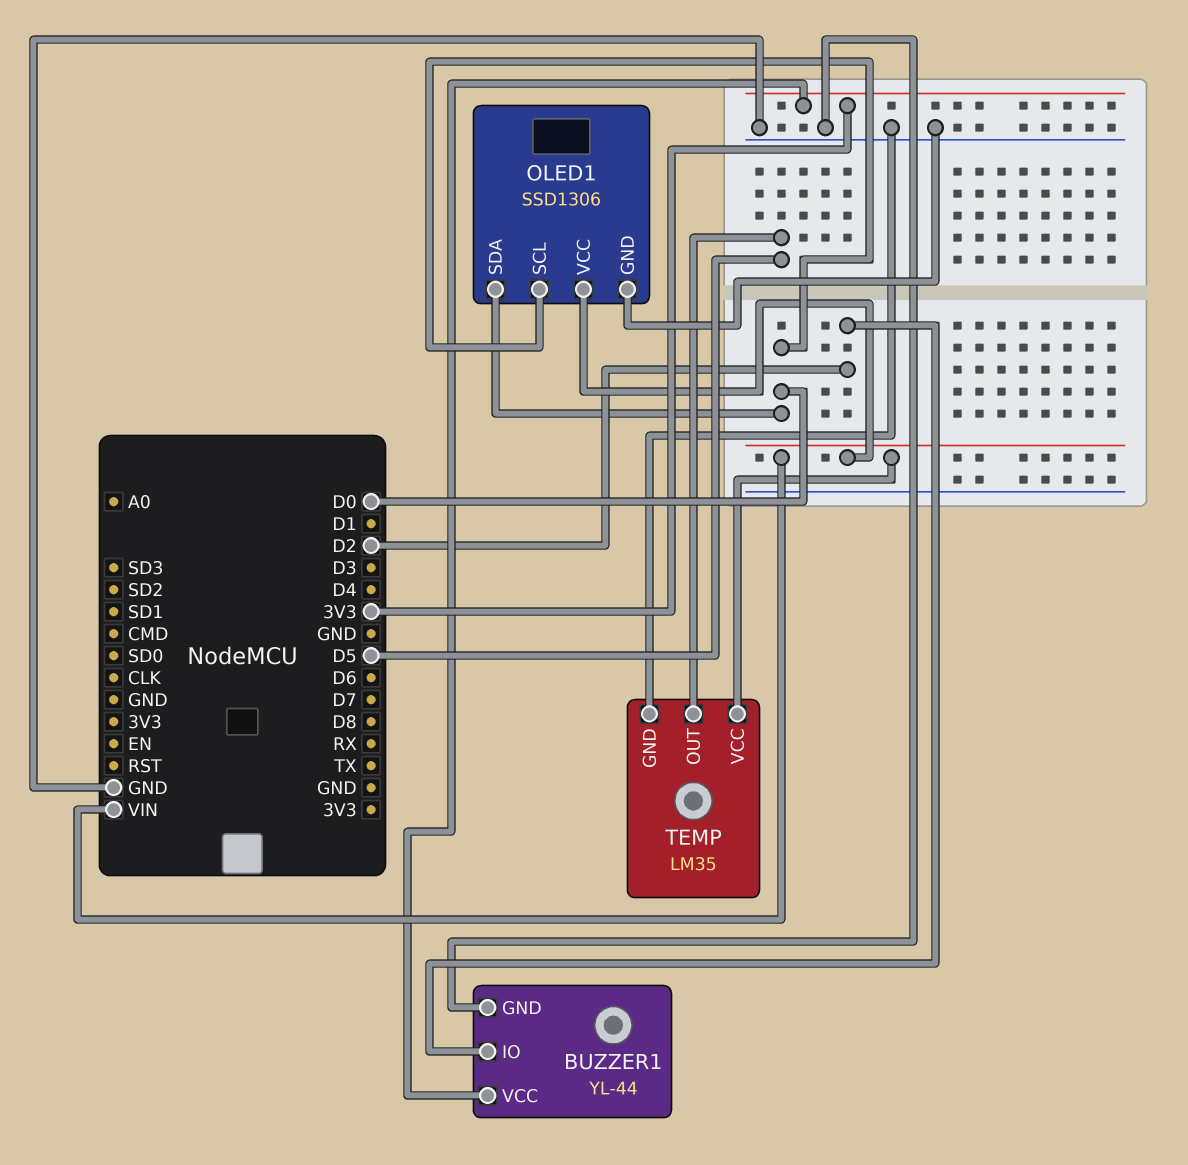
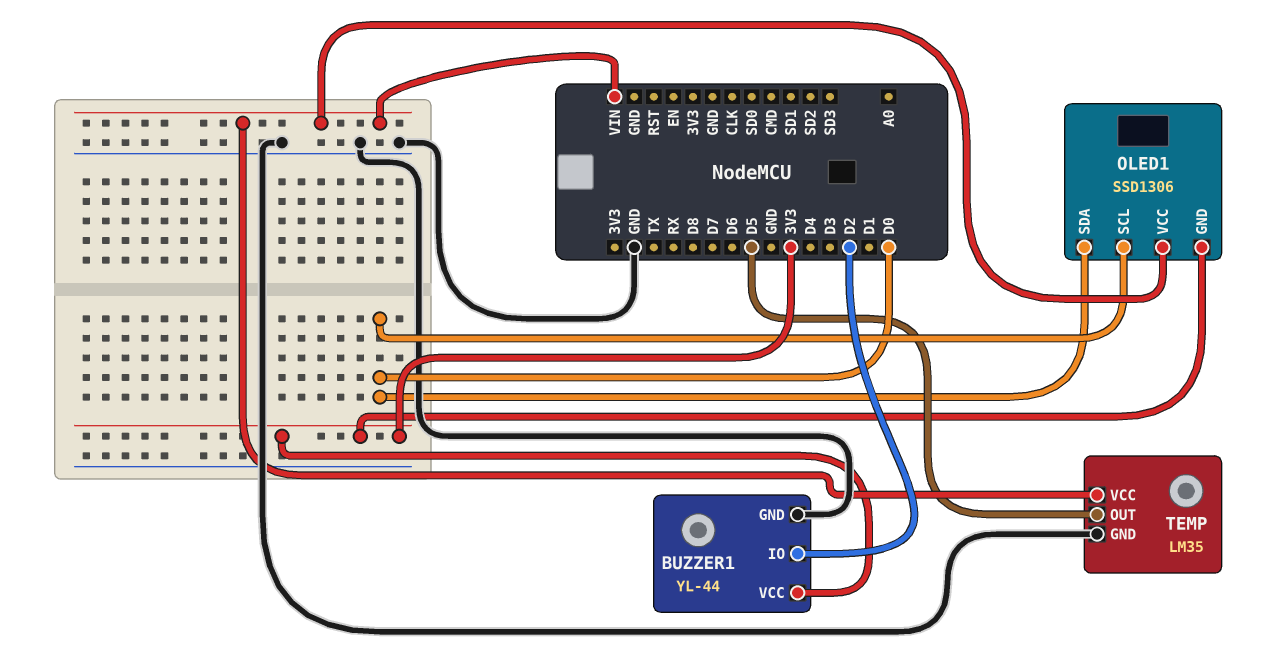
OLED1 pin GND: GND -> 3V3

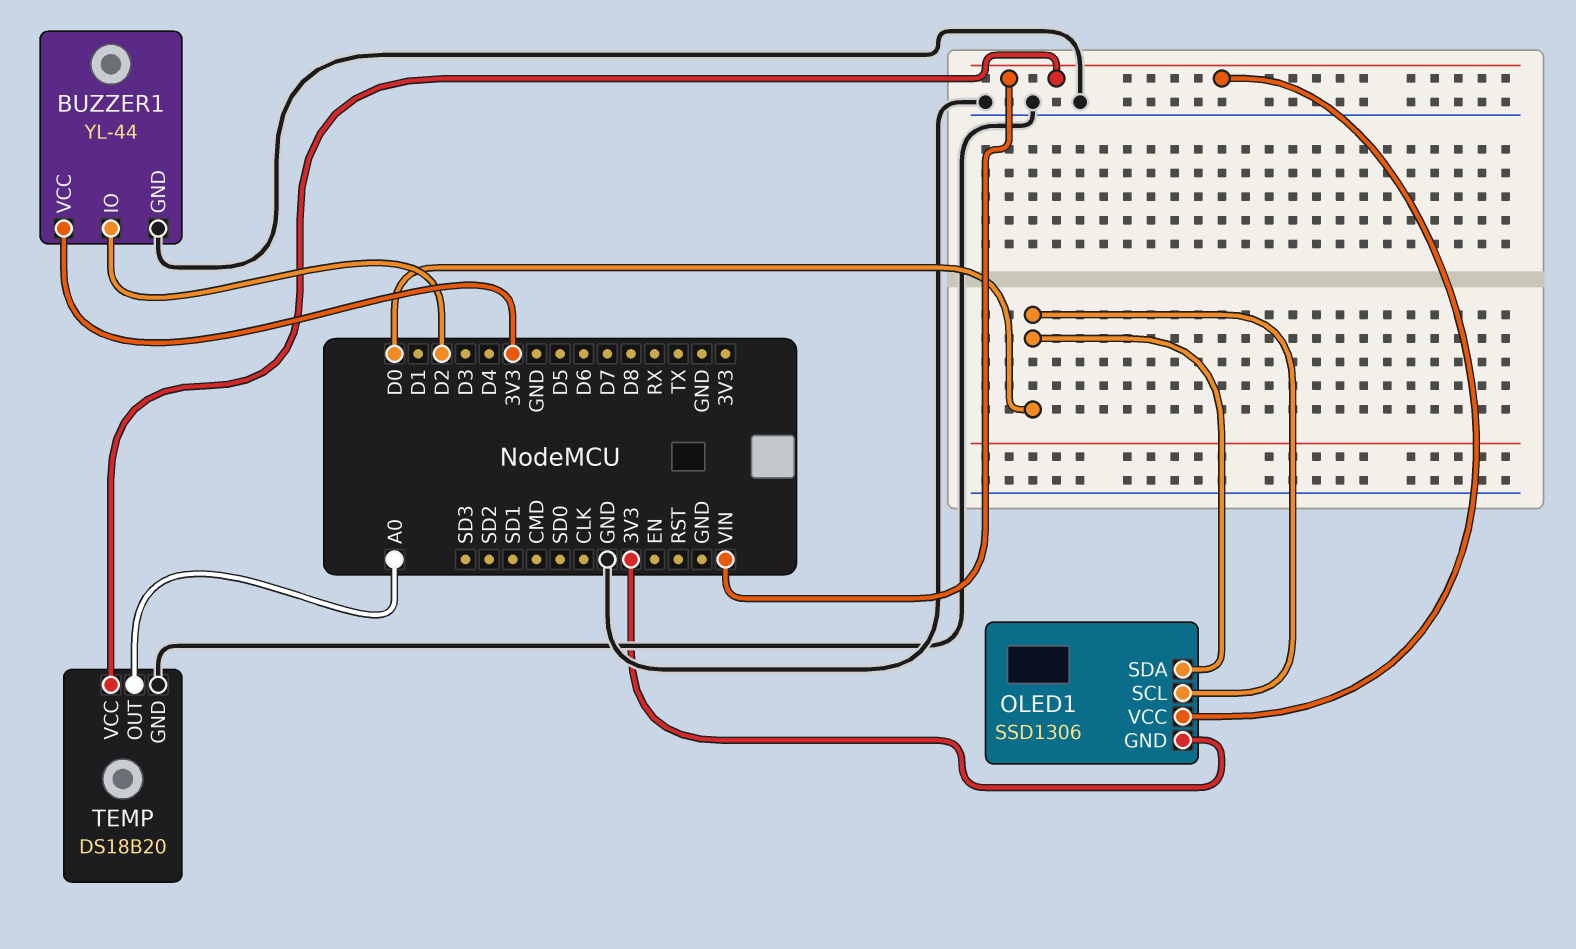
TEMP: LM35 -> DS18B20
TEMP pin OUT: D5 -> A0

